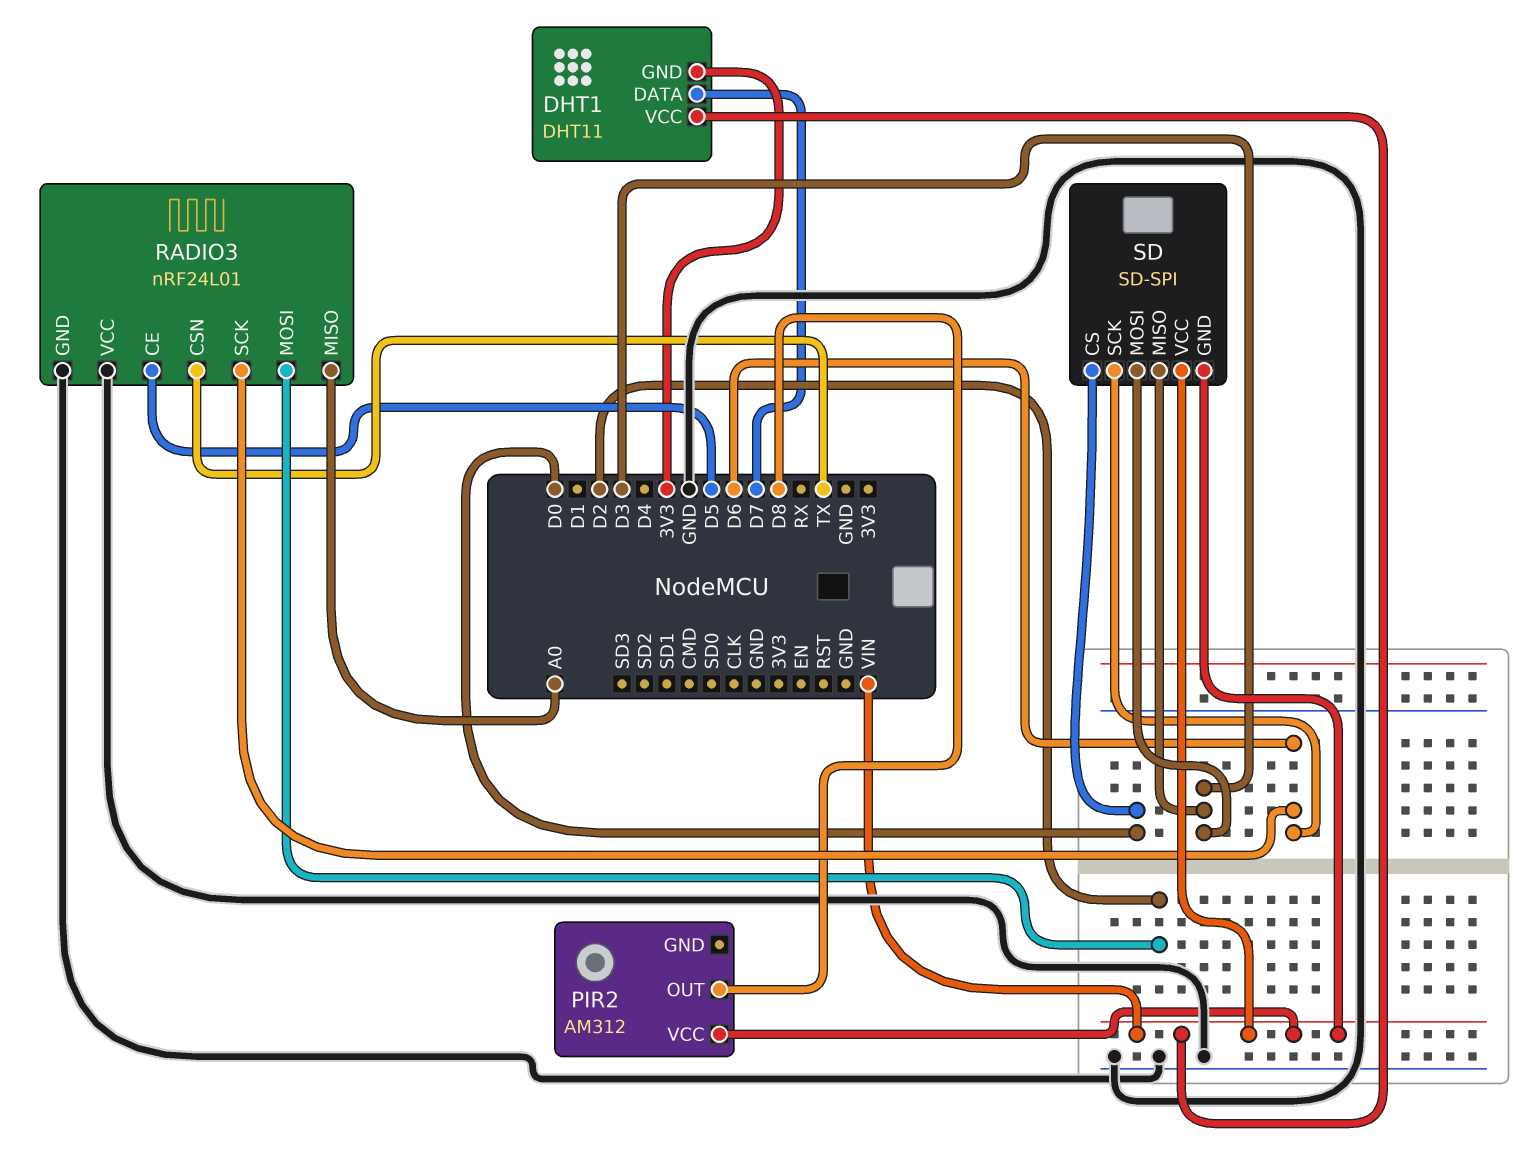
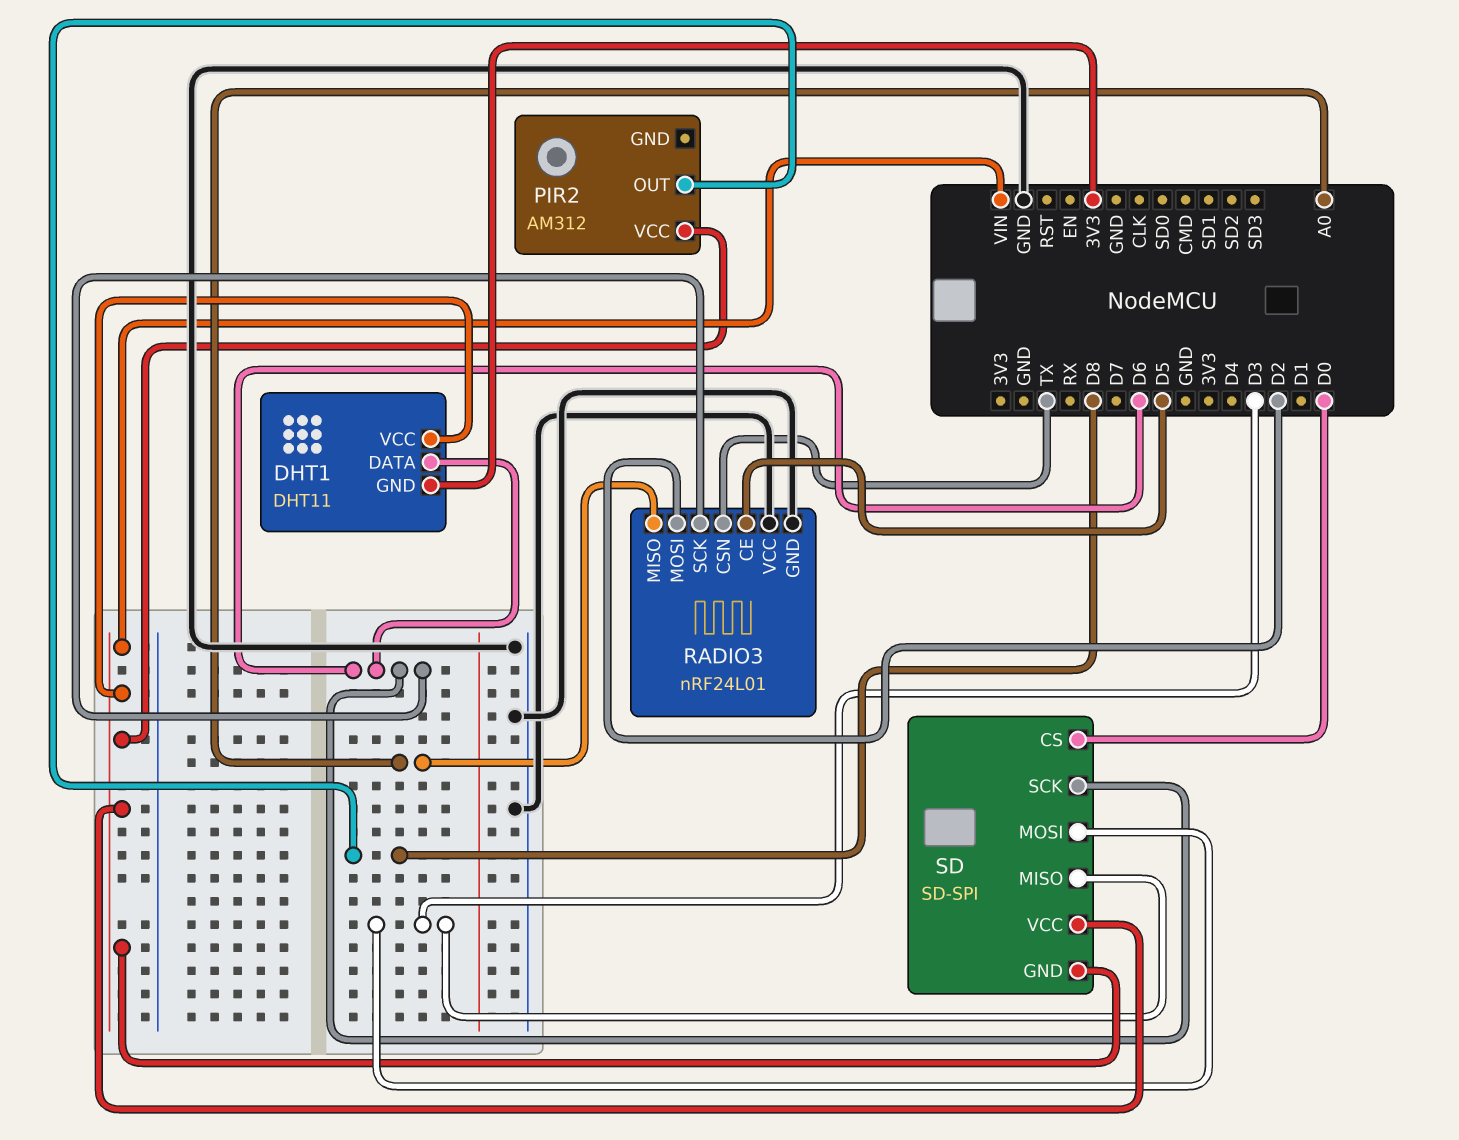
DHT1 pin DATA: D7 -> D6

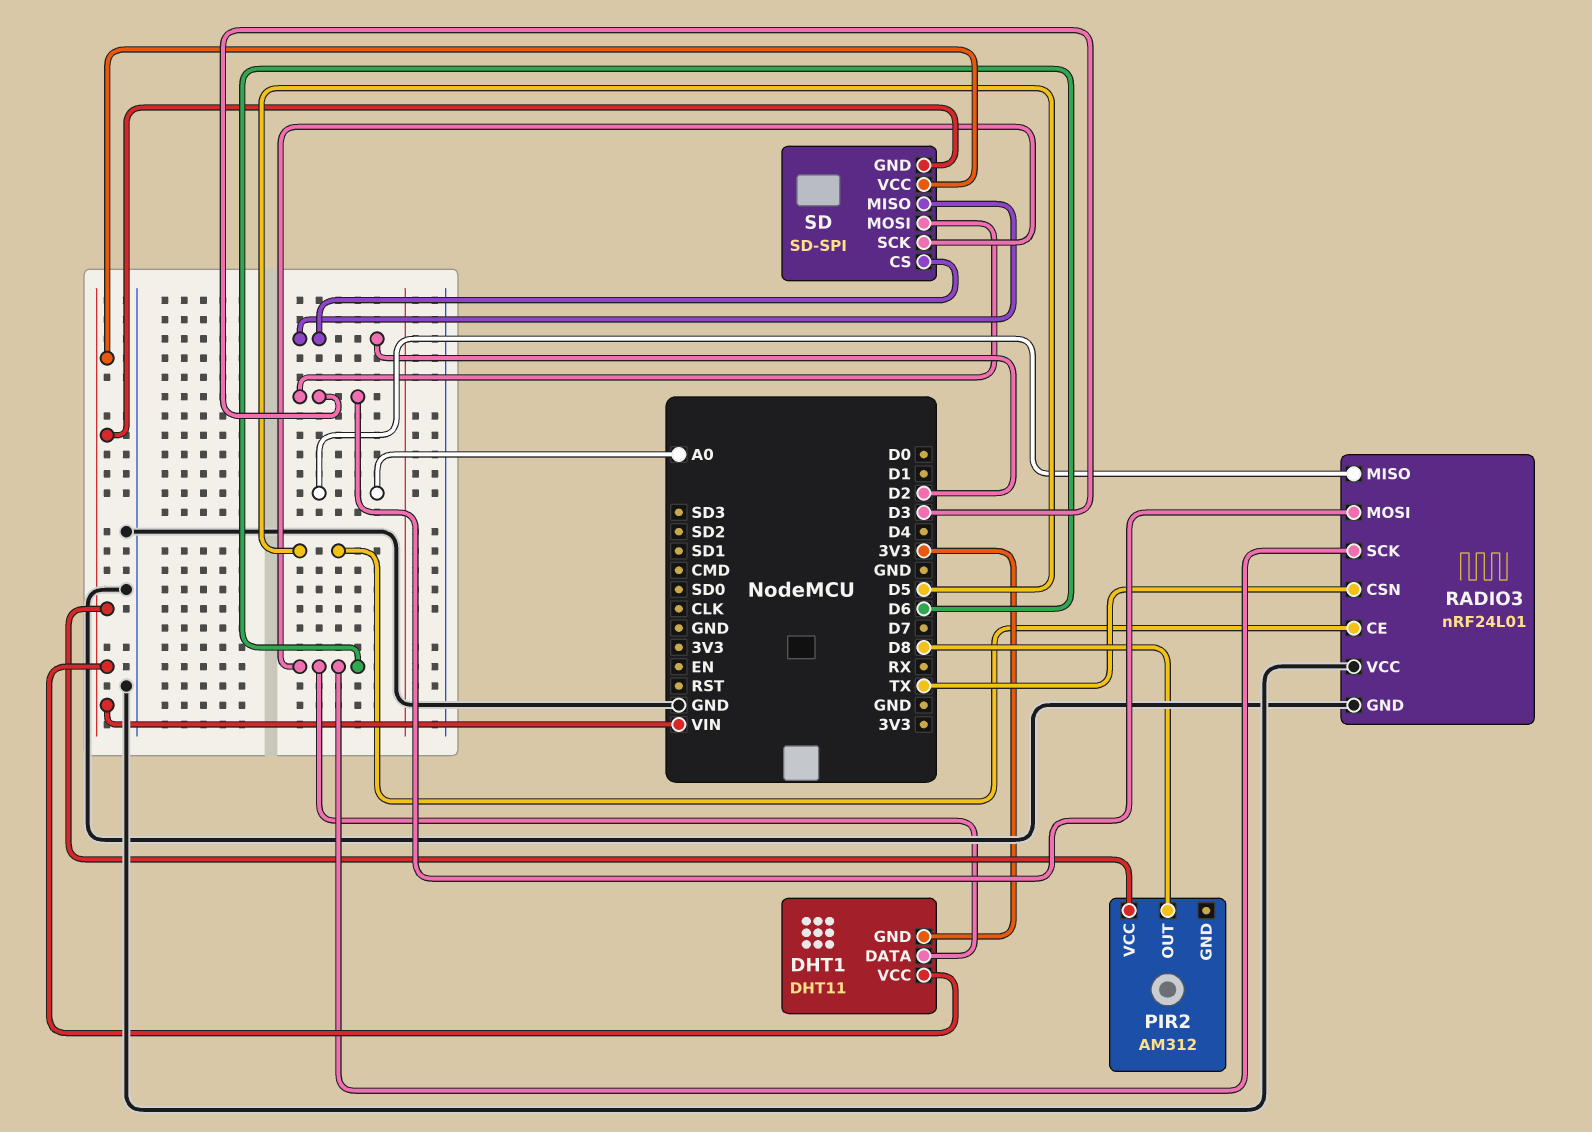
RADIO3 pin MOSI: D2 -> D3
SD pin CS: D0 -> D2
SD pin MISO: D3 -> D2

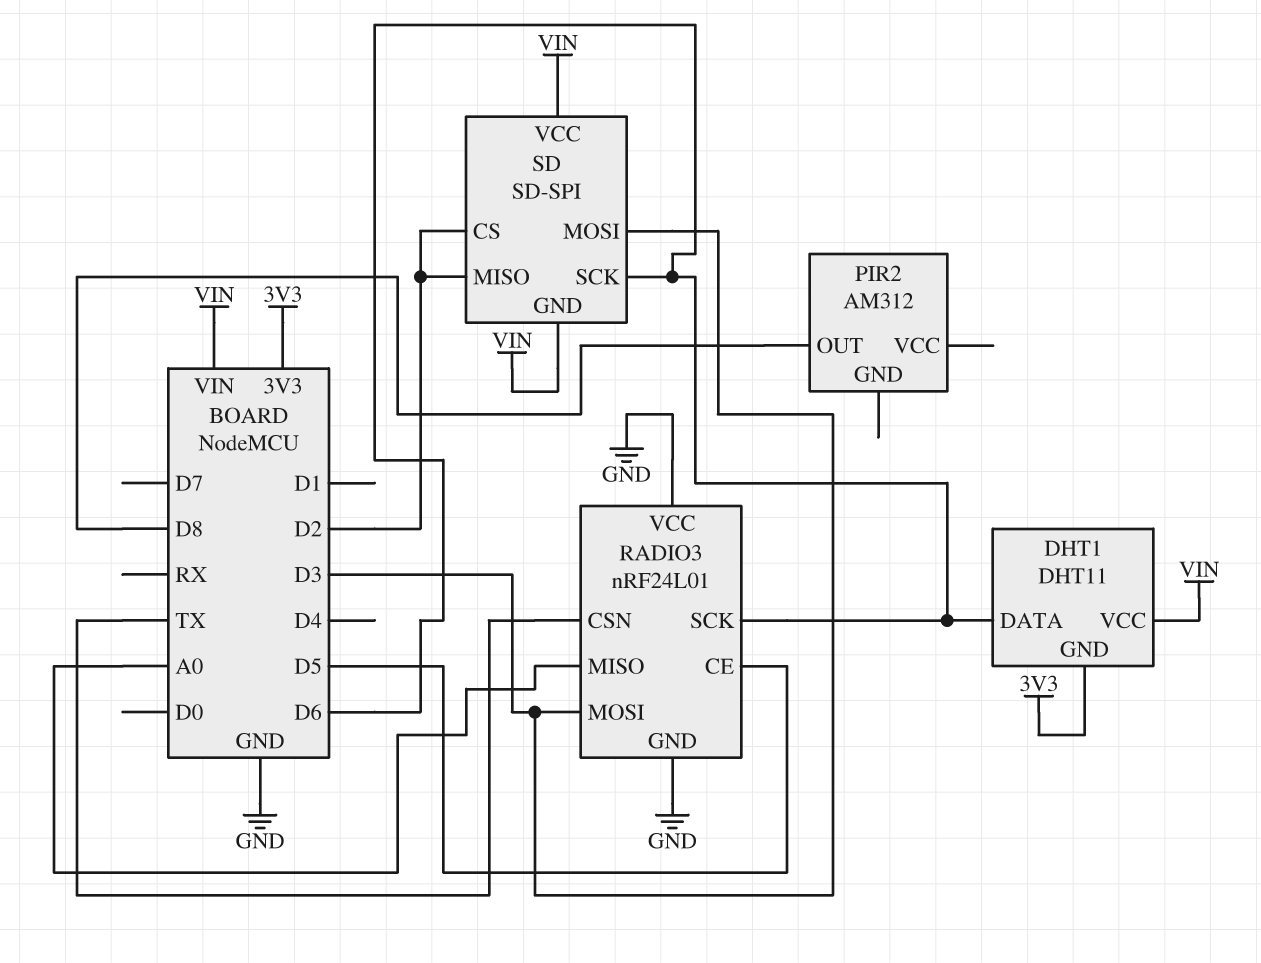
PIR2 pin VCC: VIN -> none

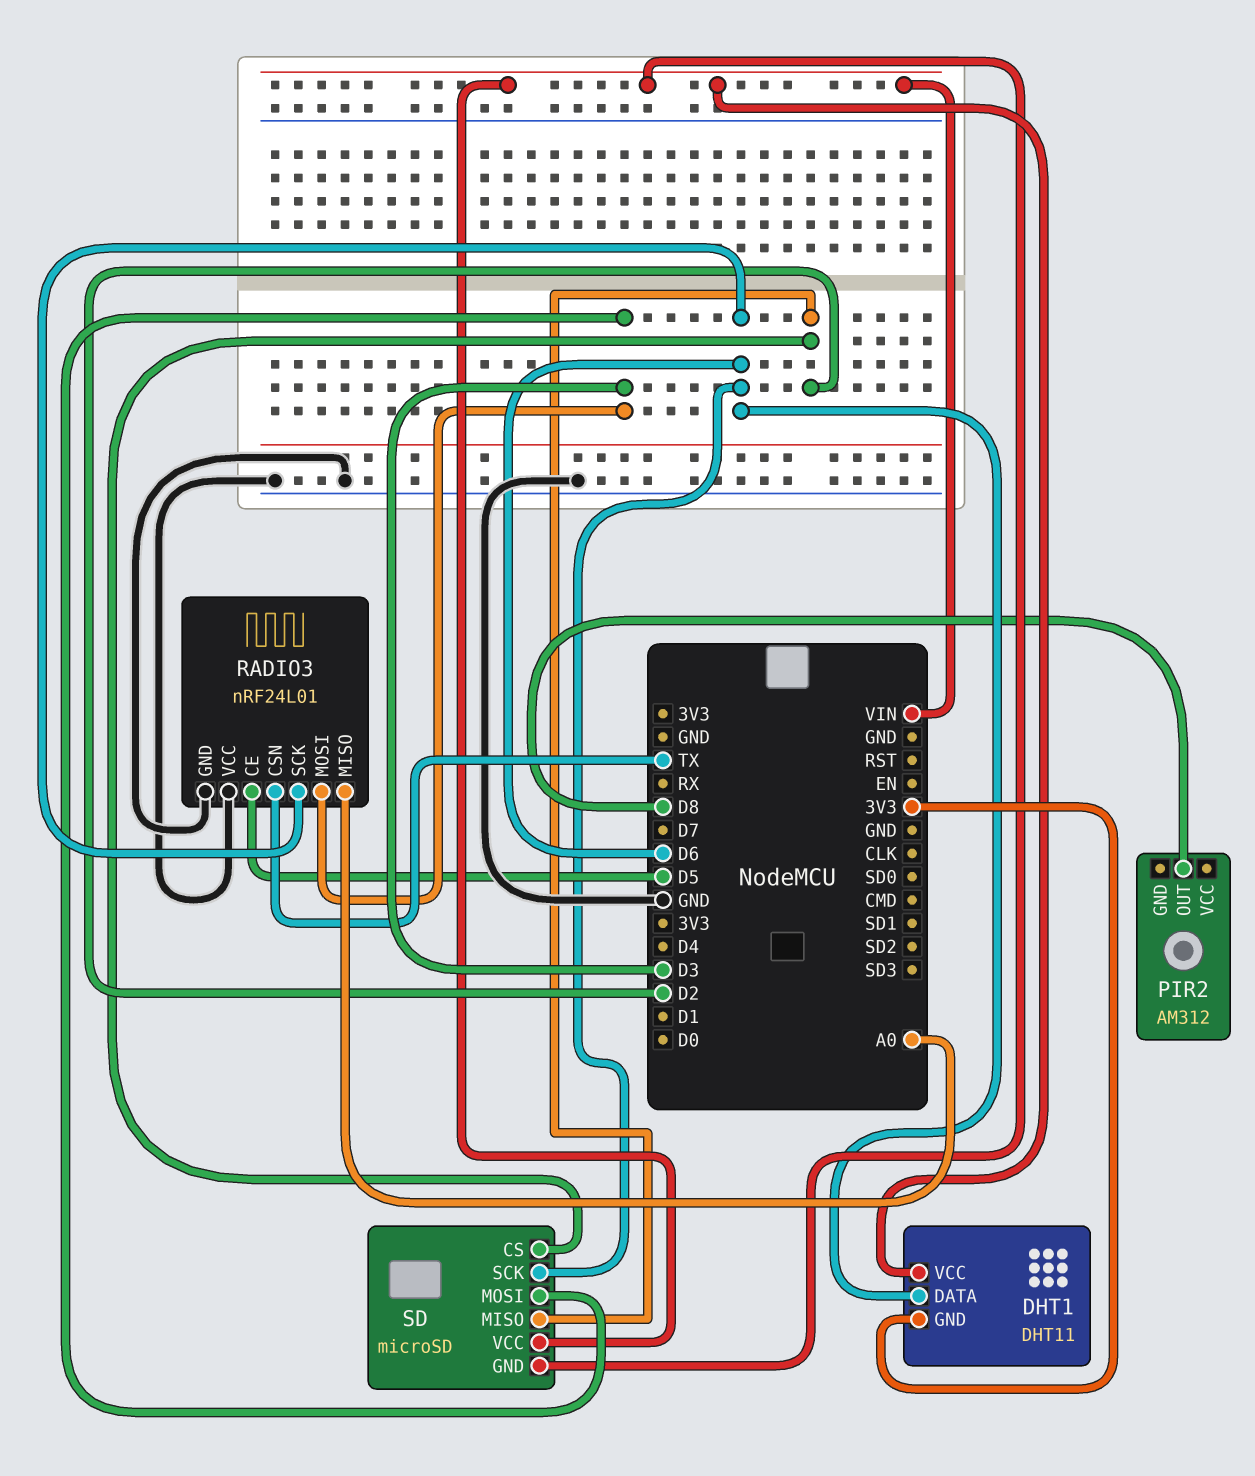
SD: SD-SPI -> microSD

